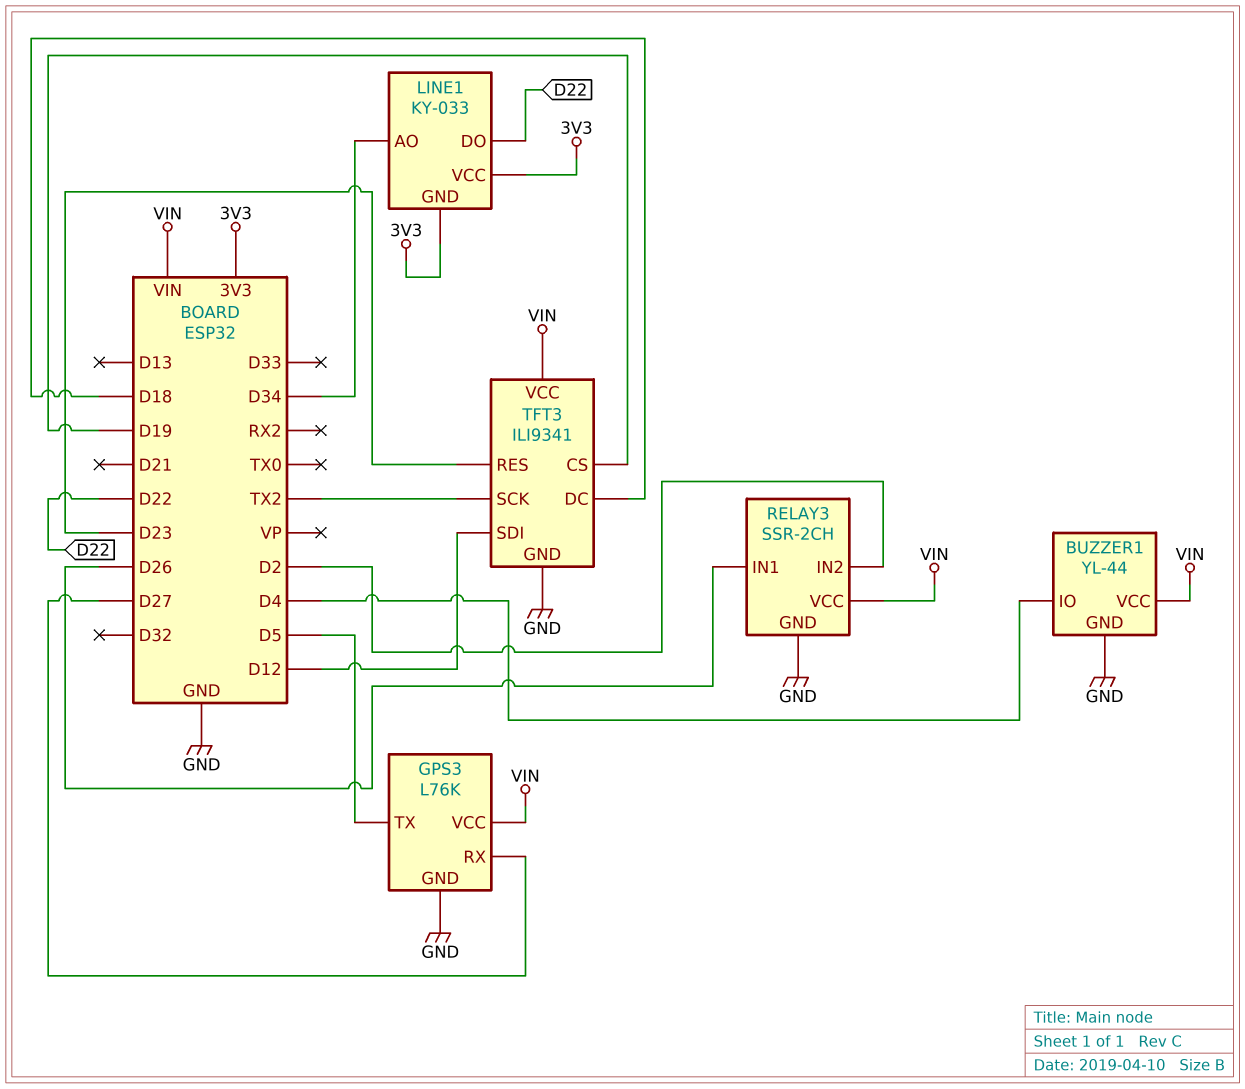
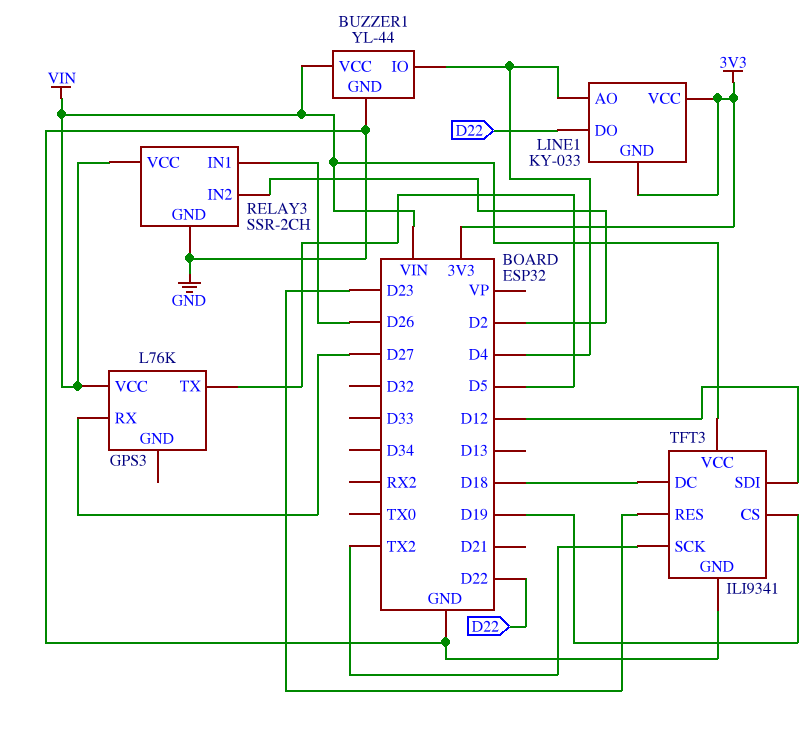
GPS3 pin GND: GND -> none
LINE1 pin AO: D34 -> D4

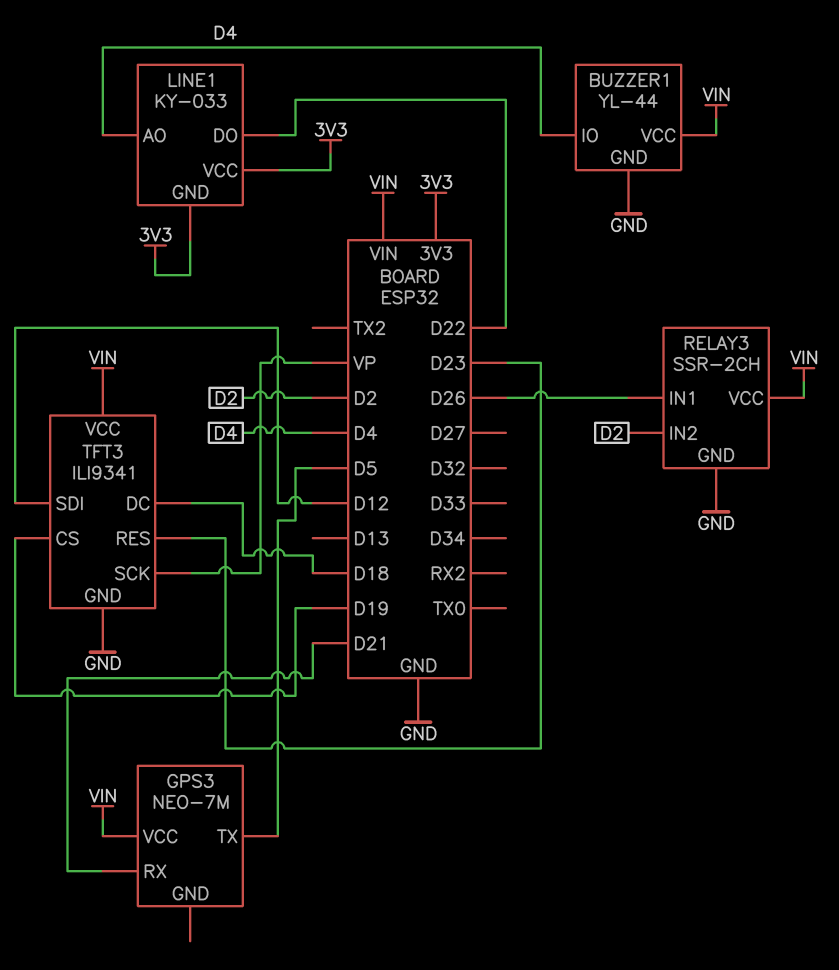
GPS3: L76K -> NEO-7M
GPS3 pin RX: D27 -> D21
TFT3 pin SCK: TX2 -> VP

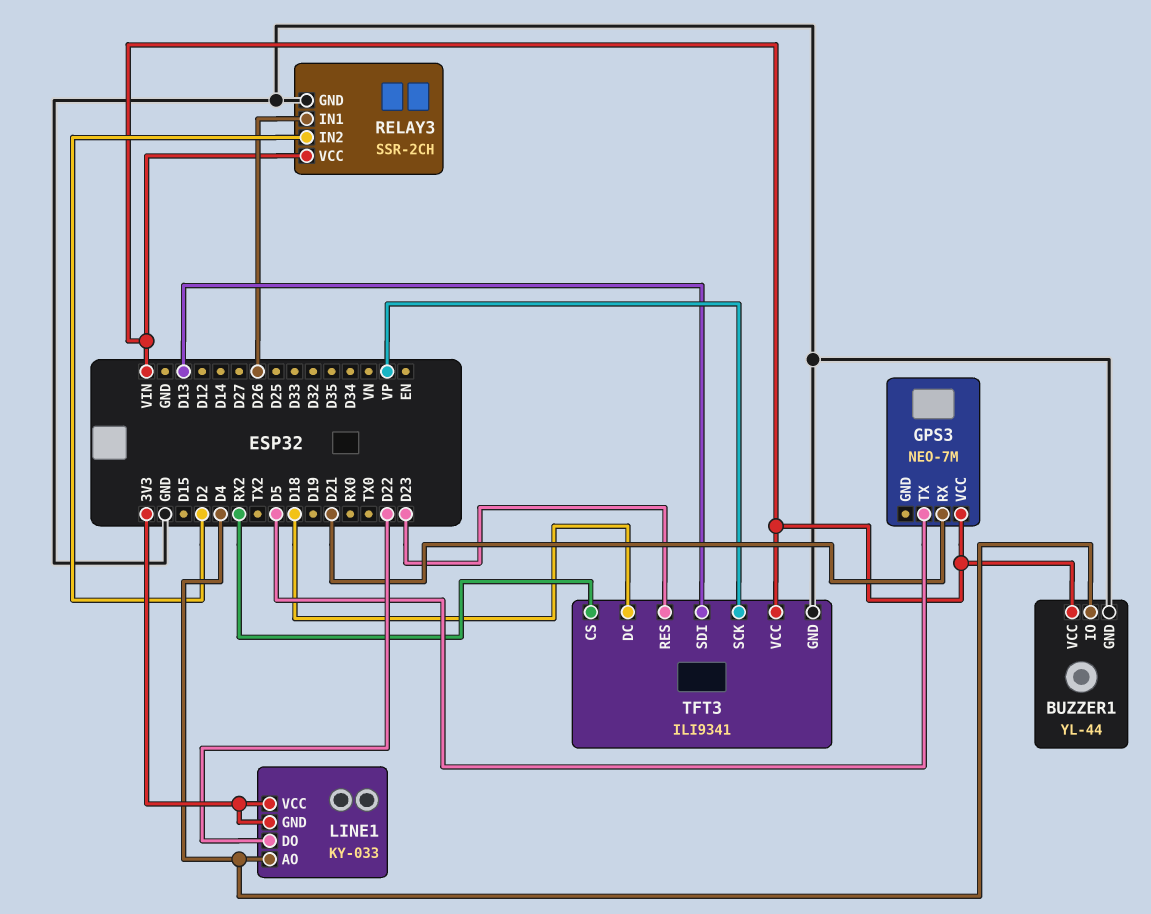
TFT3 pin CS: D19 -> RX2
TFT3 pin SDI: D12 -> D13

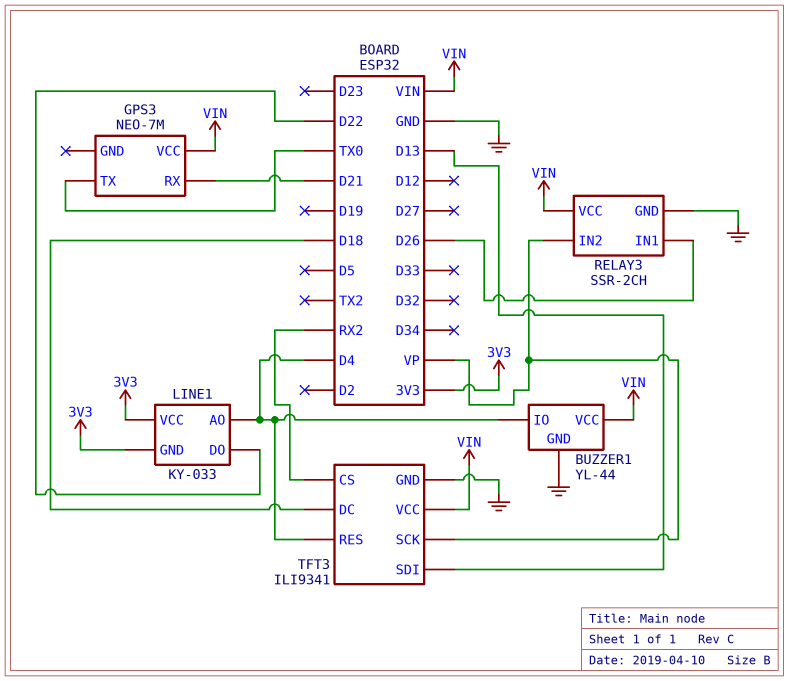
GPS3 pin TX: D5 -> TX0
RELAY3 pin IN2: D2 -> VP
TFT3 pin RES: D23 -> D4

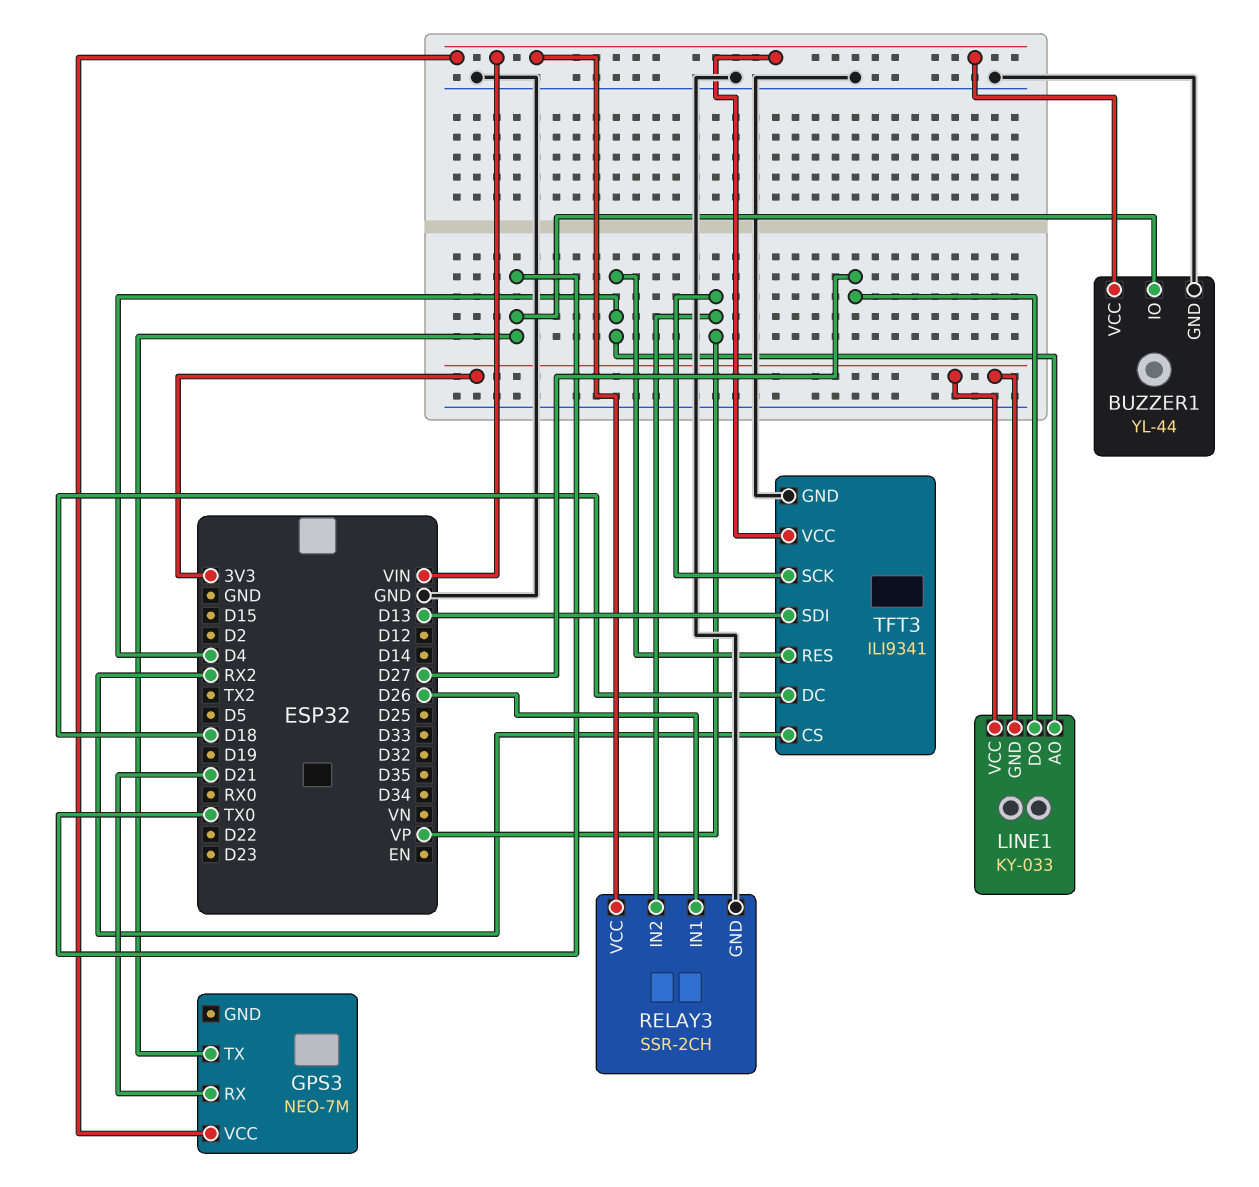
BUZZER1 pin IO: D4 -> TX0
LINE1 pin DO: D22 -> D27

